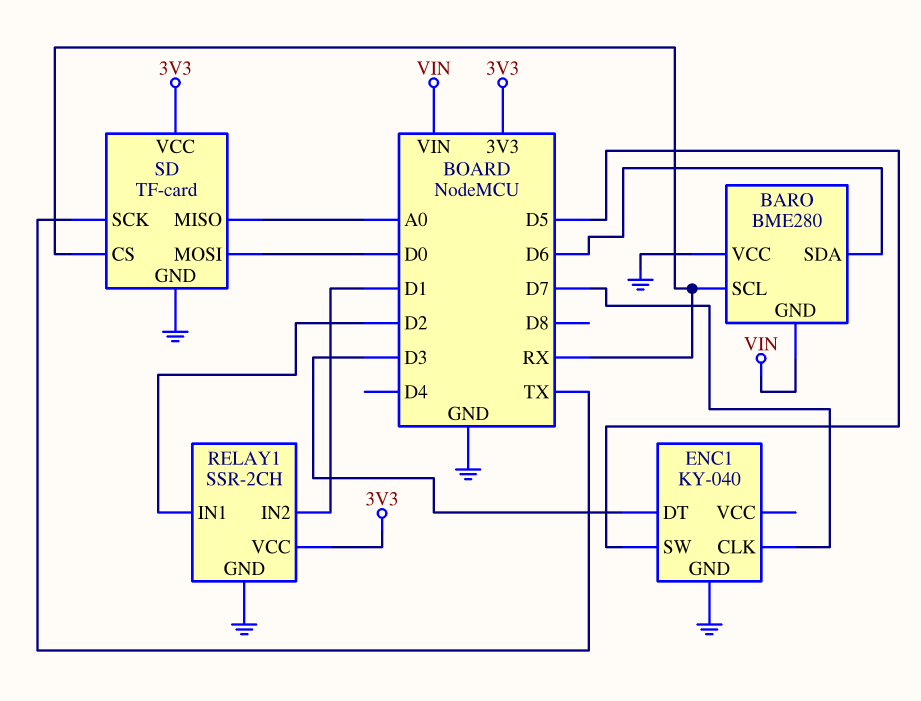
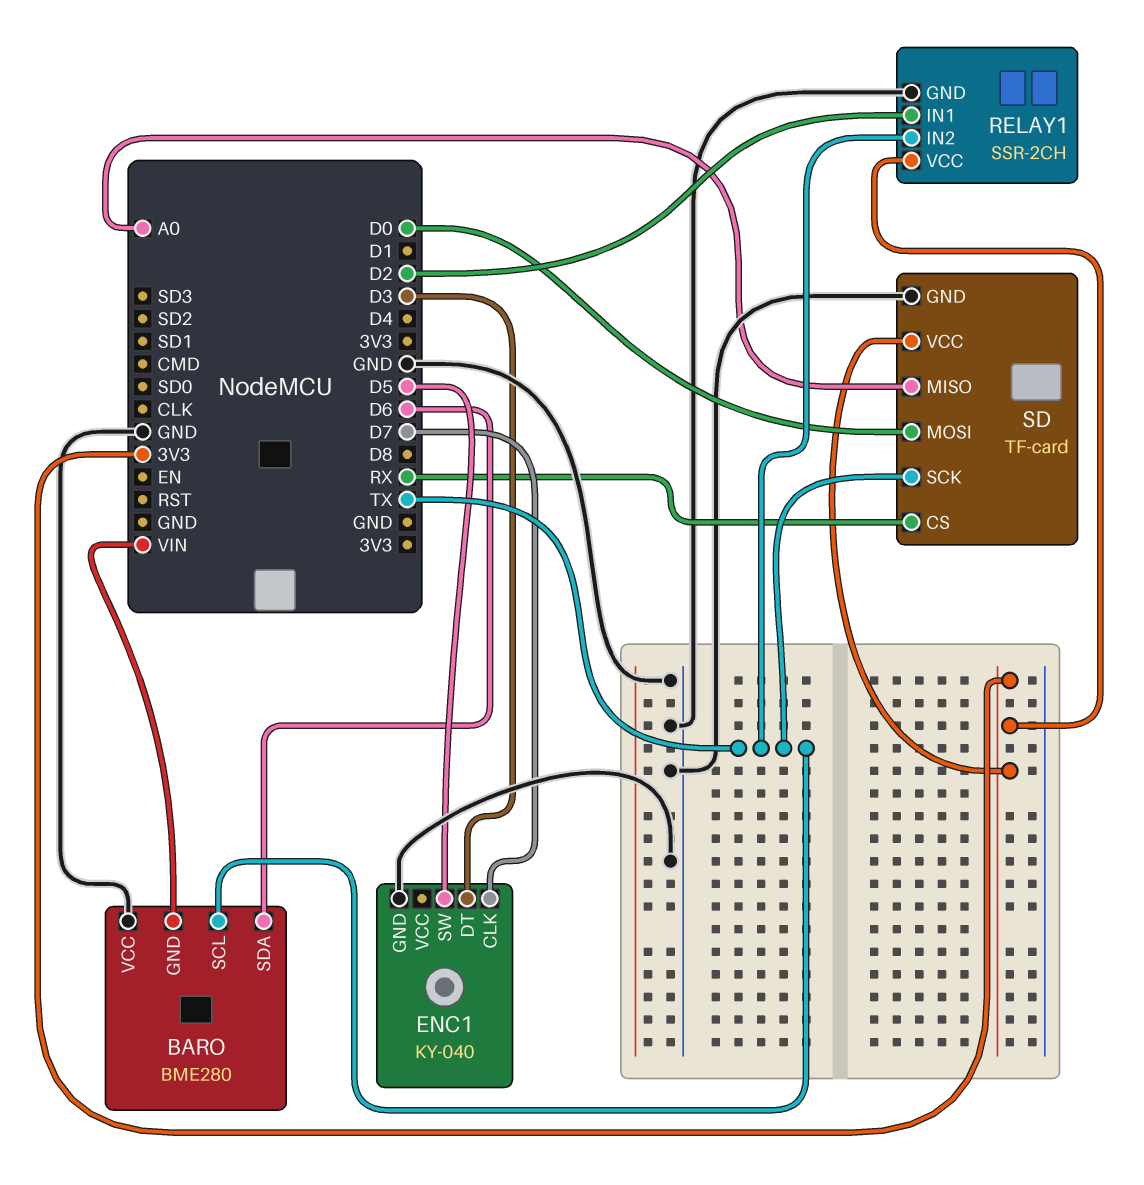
BARO pin SCL: RX -> TX
RELAY1 pin IN2: D1 -> TX

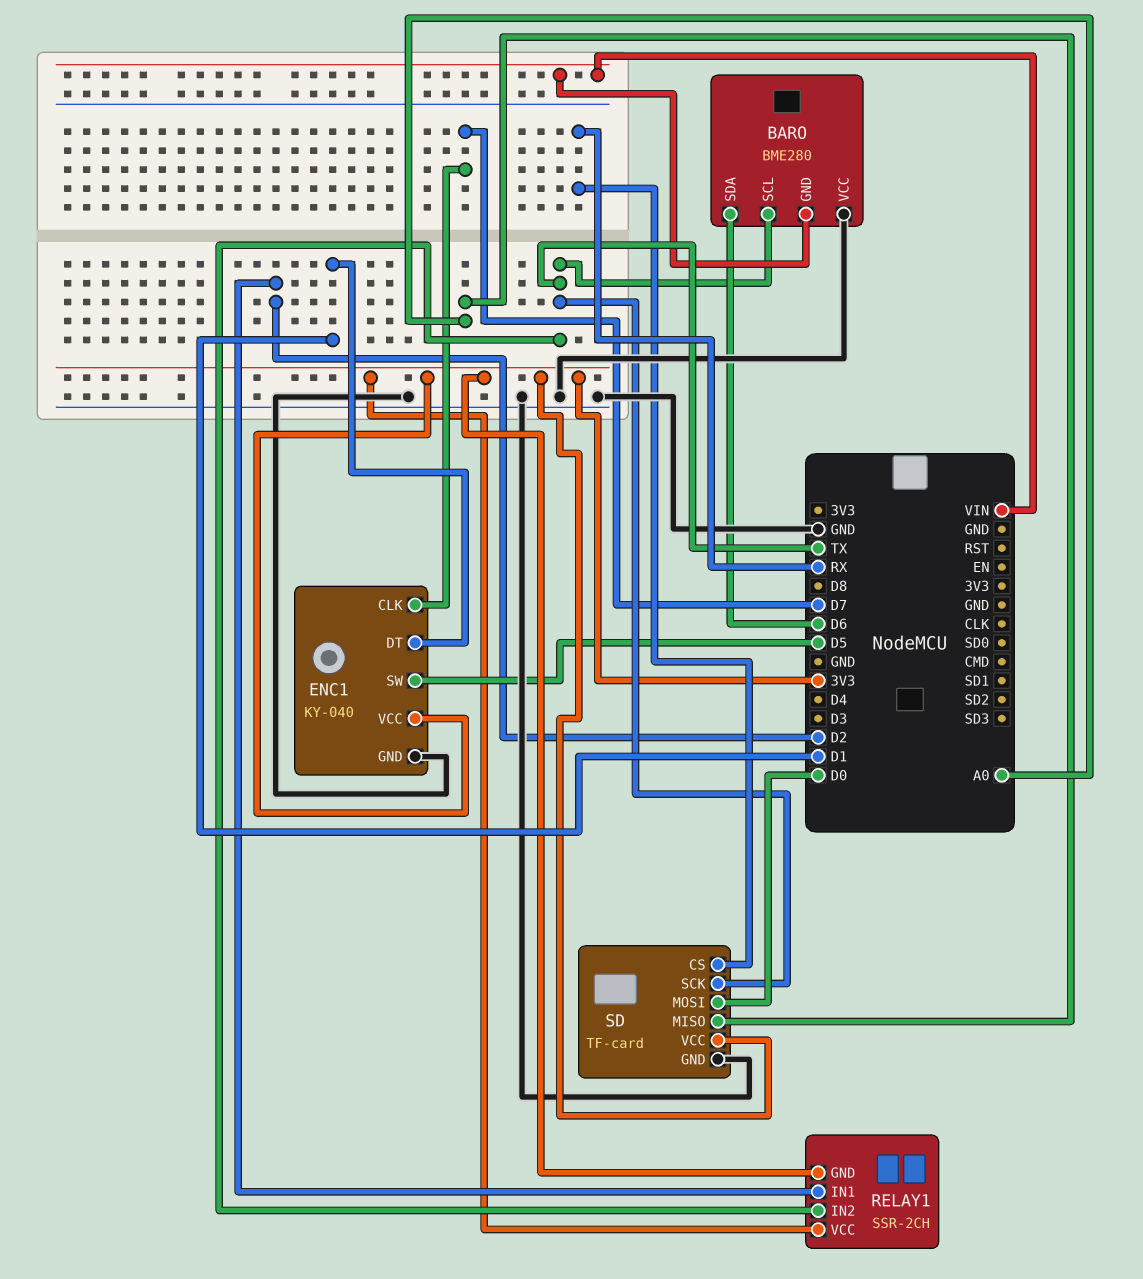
ENC1 pin DT: D3 -> D1
ENC1 pin VCC: none -> 3V3
RELAY1 pin GND: GND -> 3V3

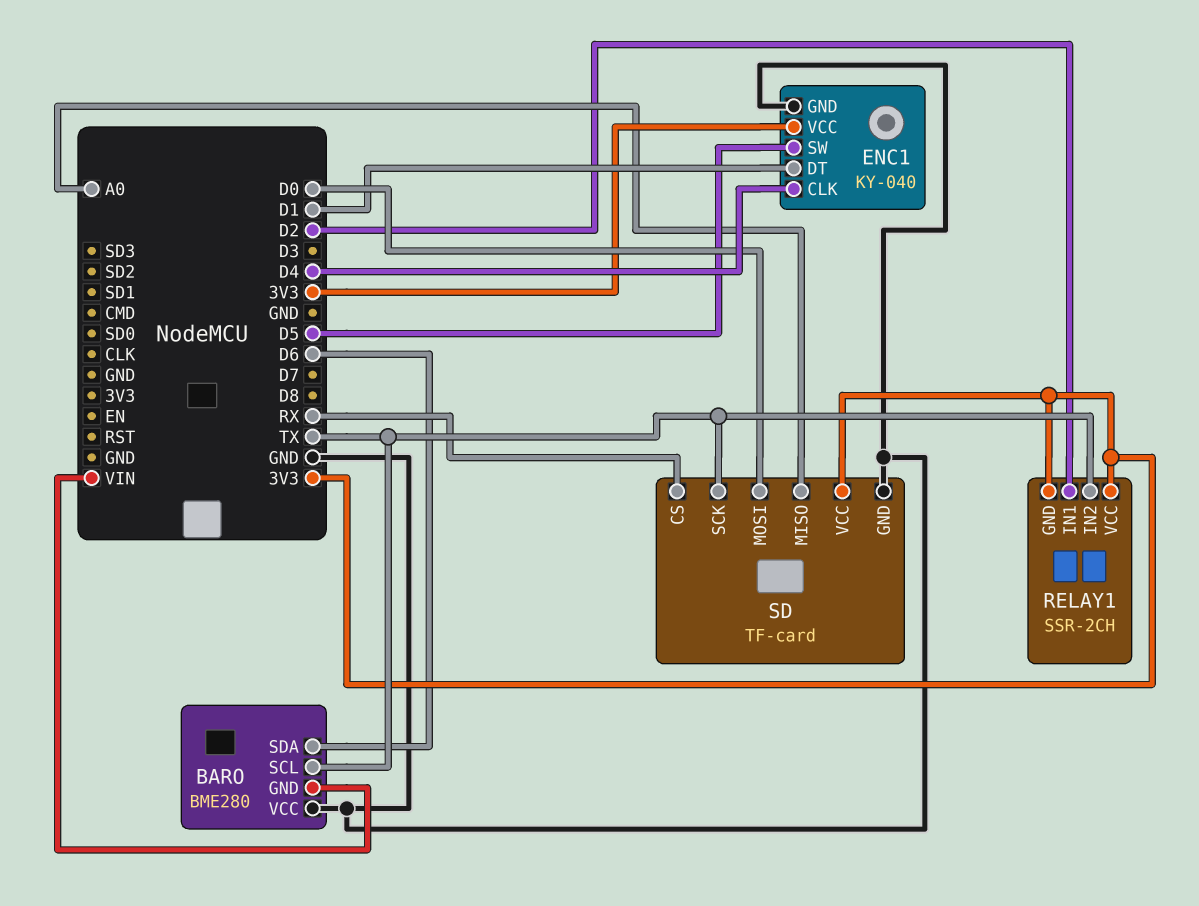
ENC1 pin CLK: D7 -> D4

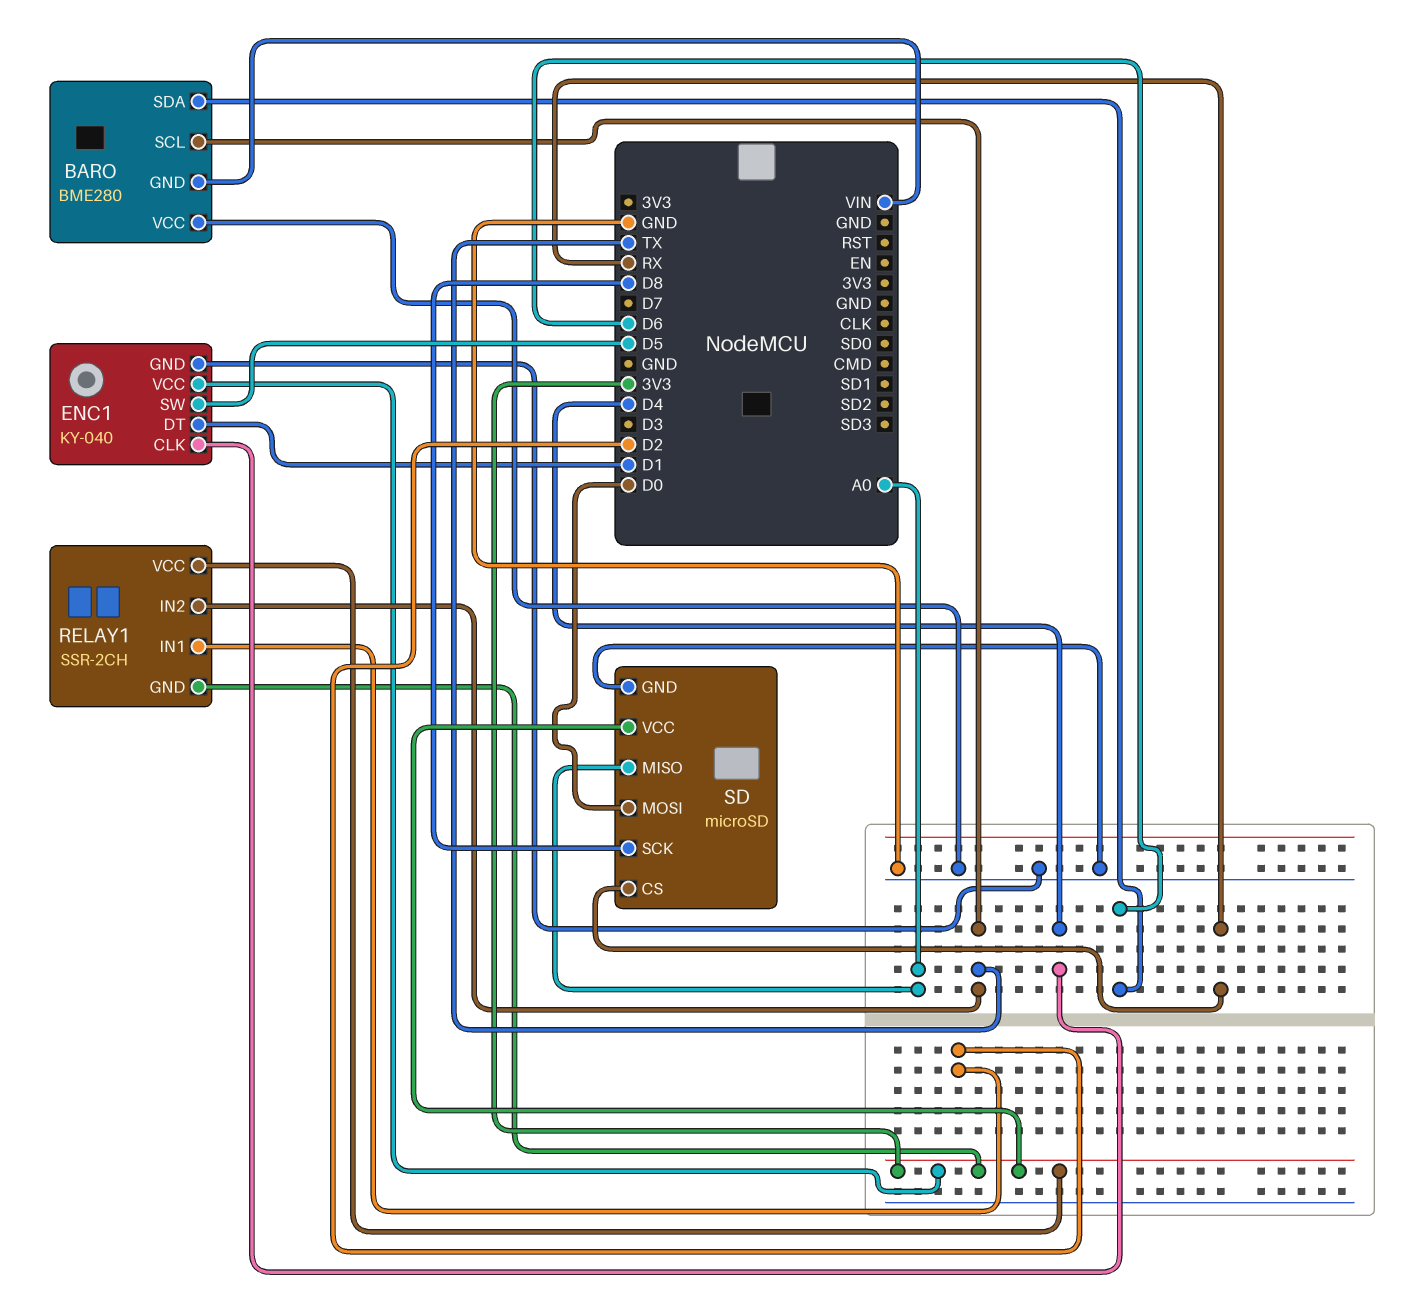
SD: TF-card -> microSD
SD pin SCK: TX -> D8

